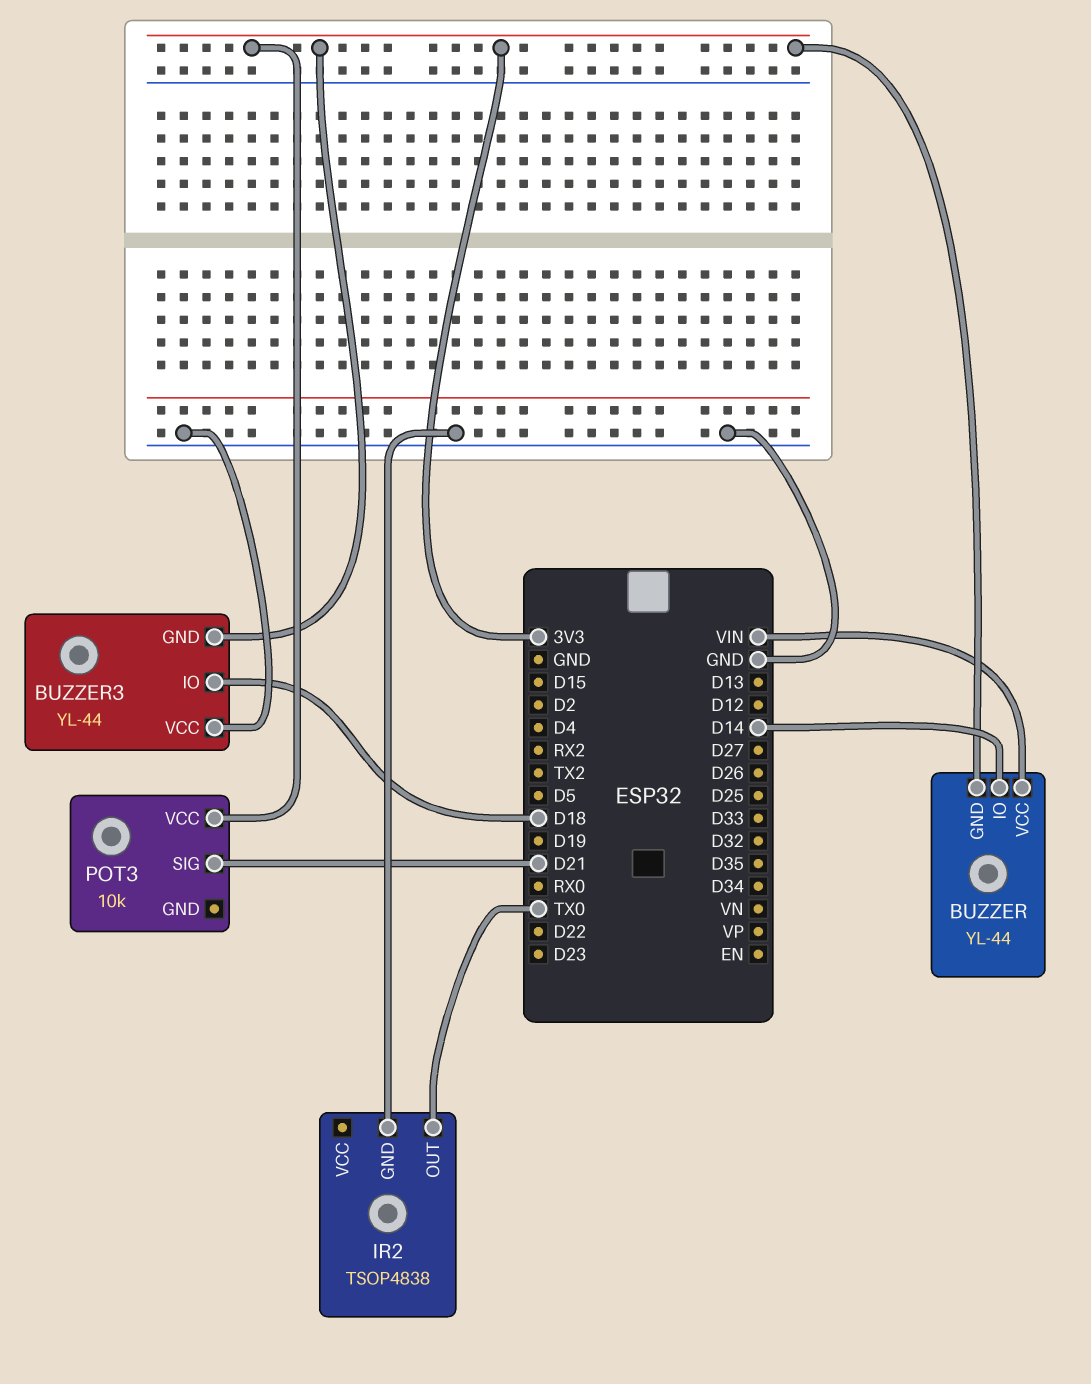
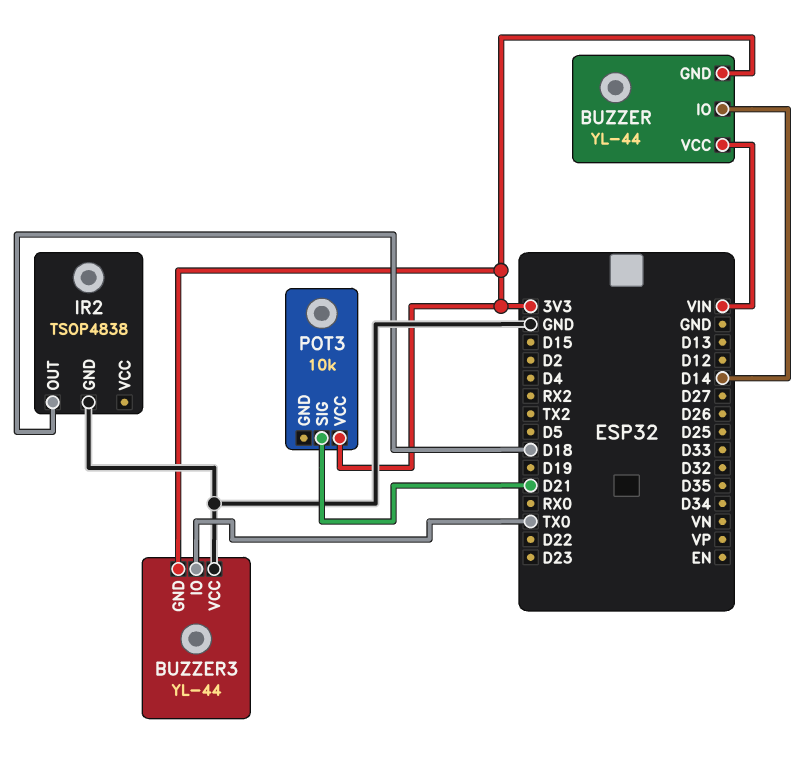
BUZZER3 pin IO: D18 -> TX0
IR2 pin OUT: TX0 -> D18

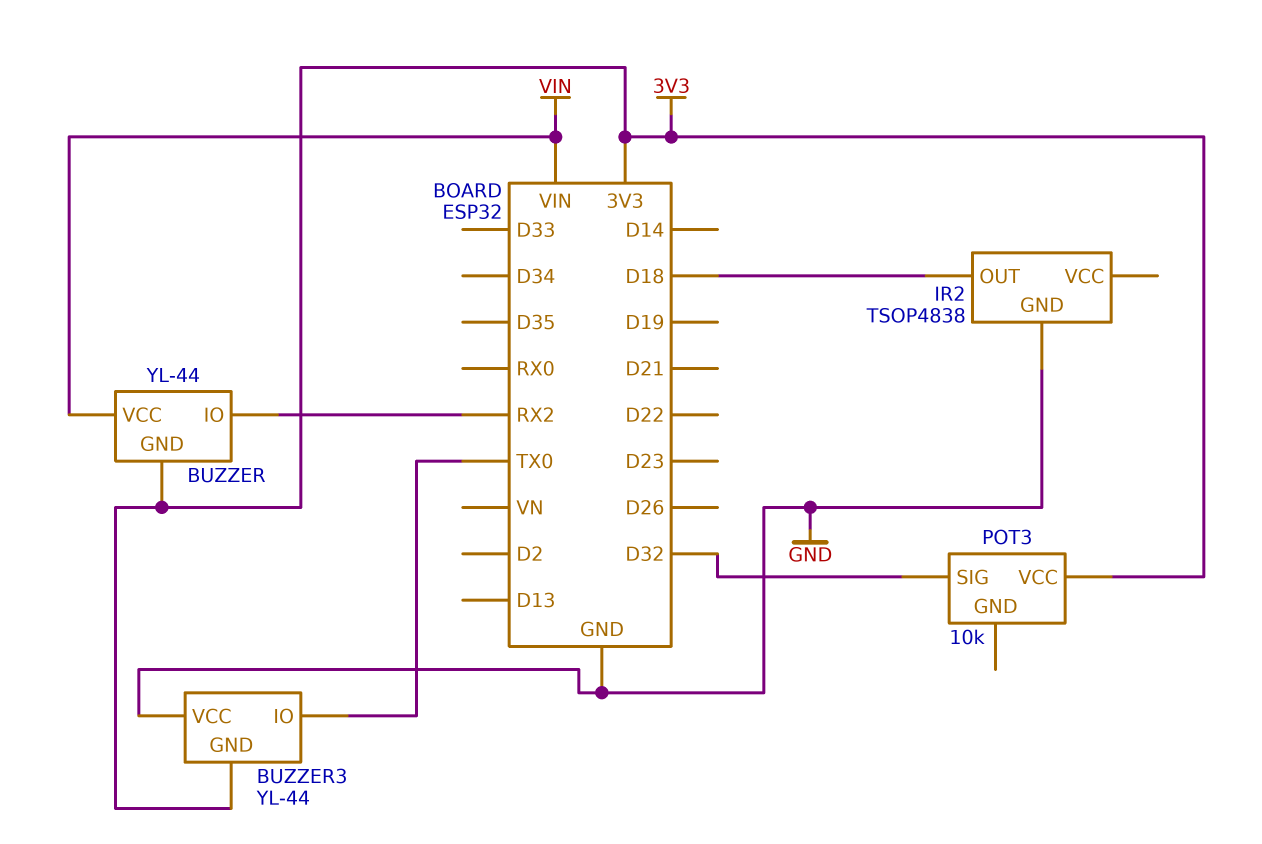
BUZZER pin IO: D14 -> RX2
POT3 pin SIG: D21 -> D32

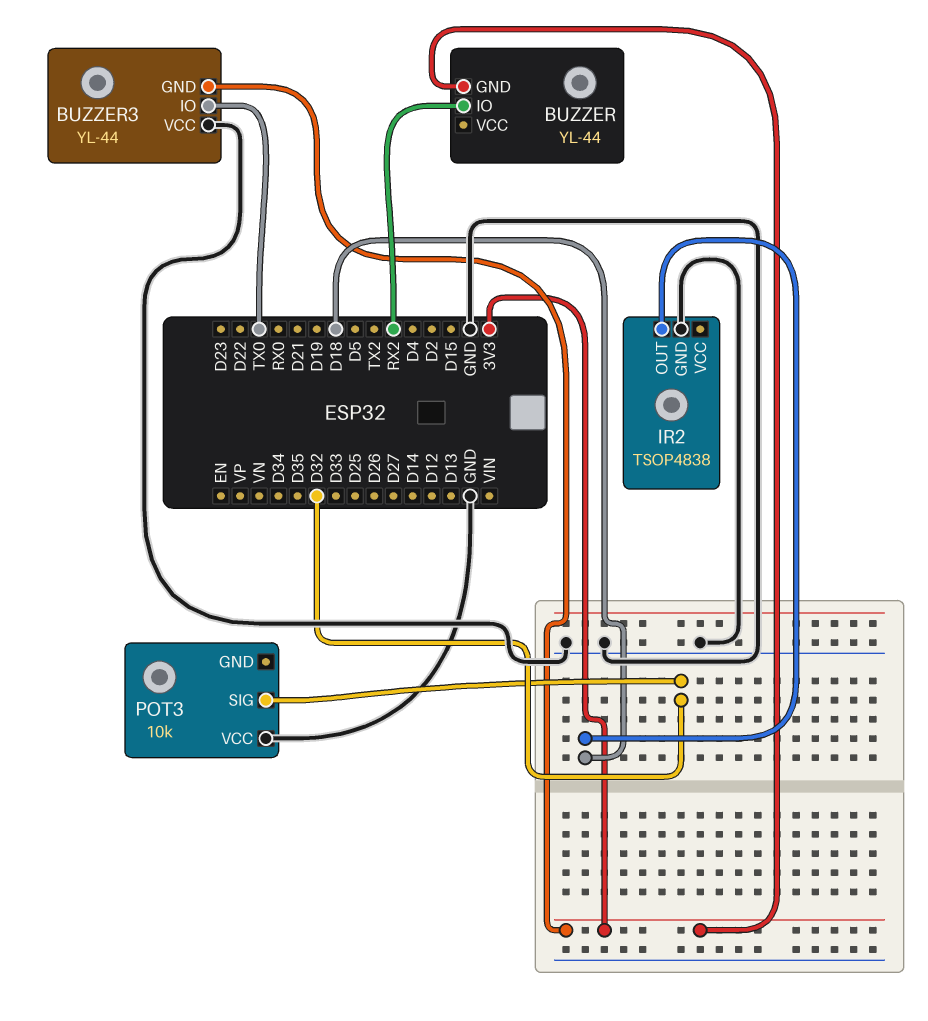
BUZZER pin VCC: VIN -> none
POT3 pin VCC: 3V3 -> GND

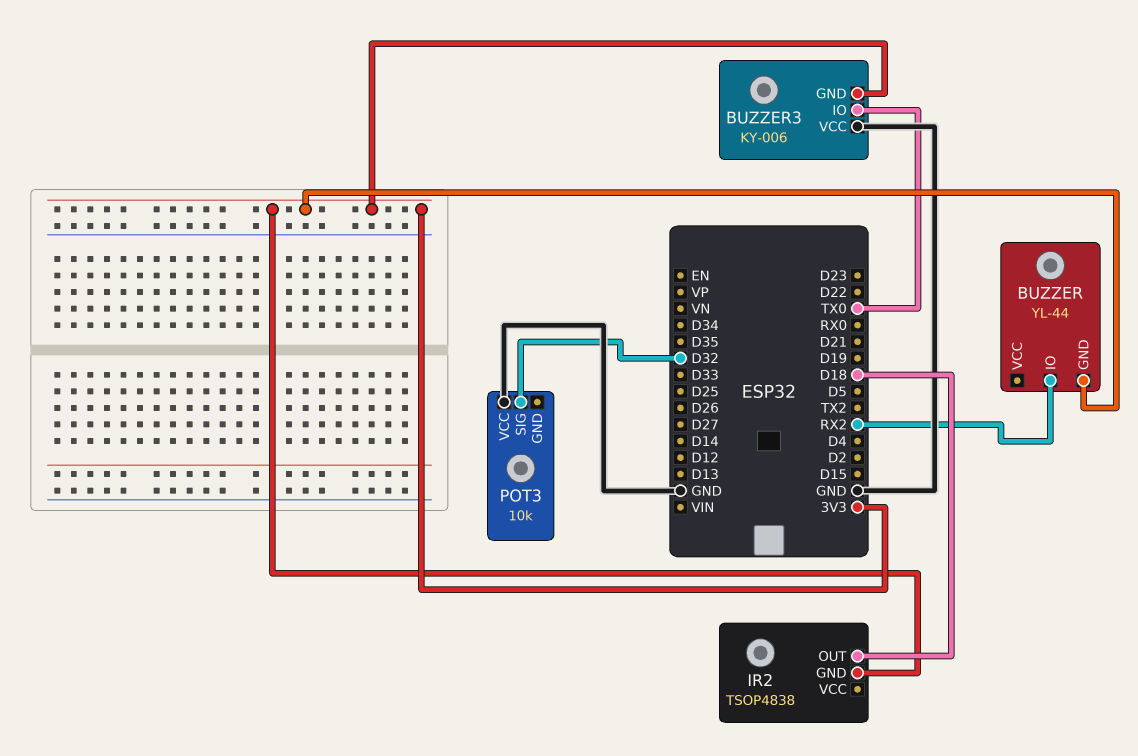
BUZZER3: YL-44 -> KY-006
IR2 pin GND: GND -> 3V3

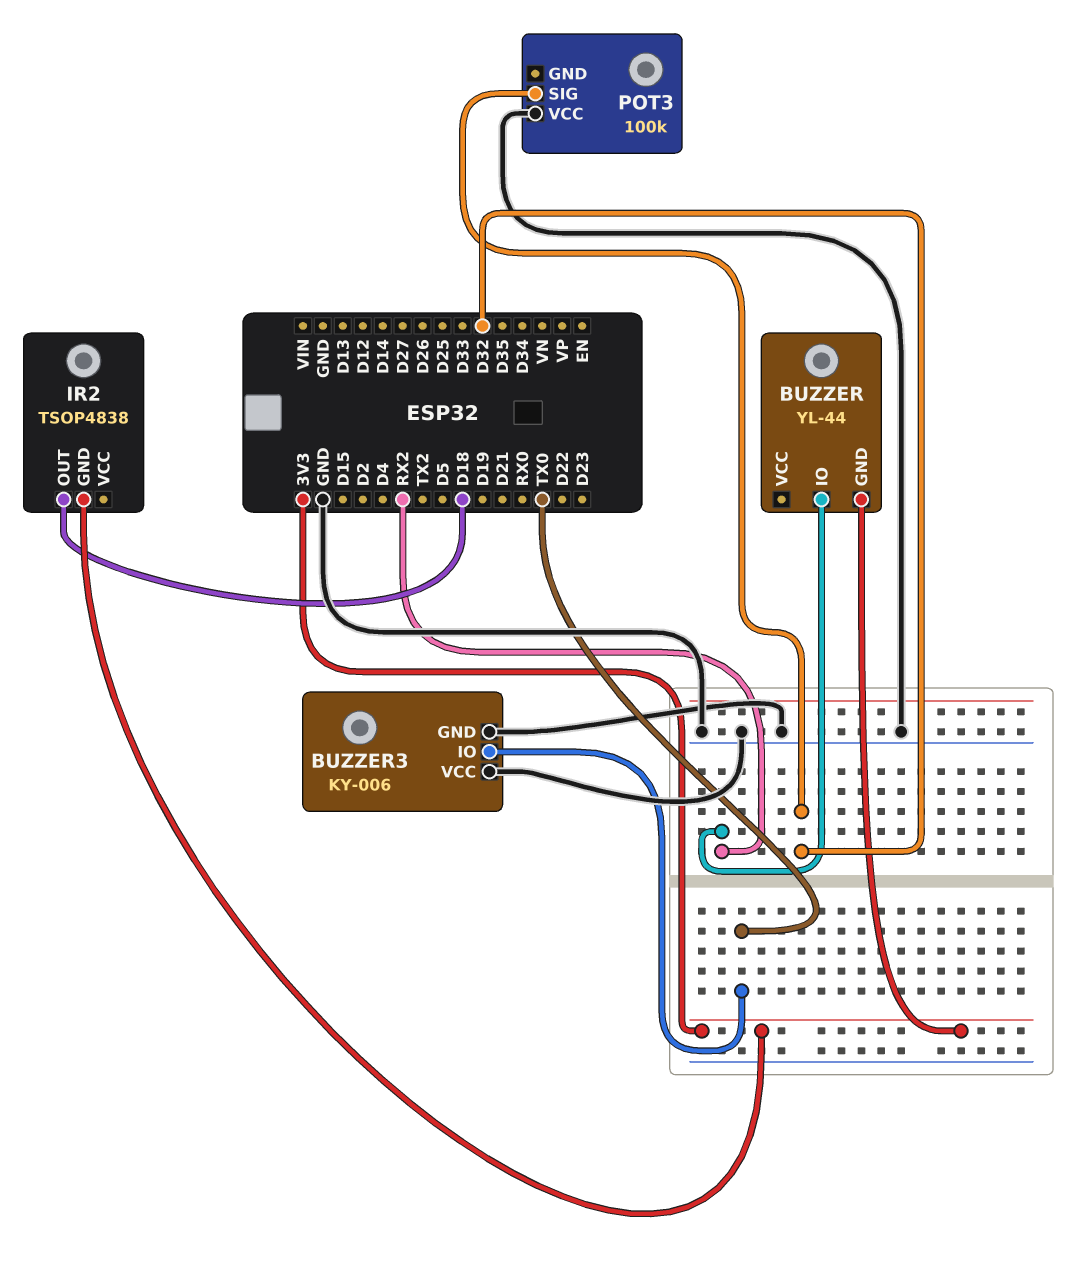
BUZZER3 pin GND: 3V3 -> GND
POT3: 10k -> 100k

